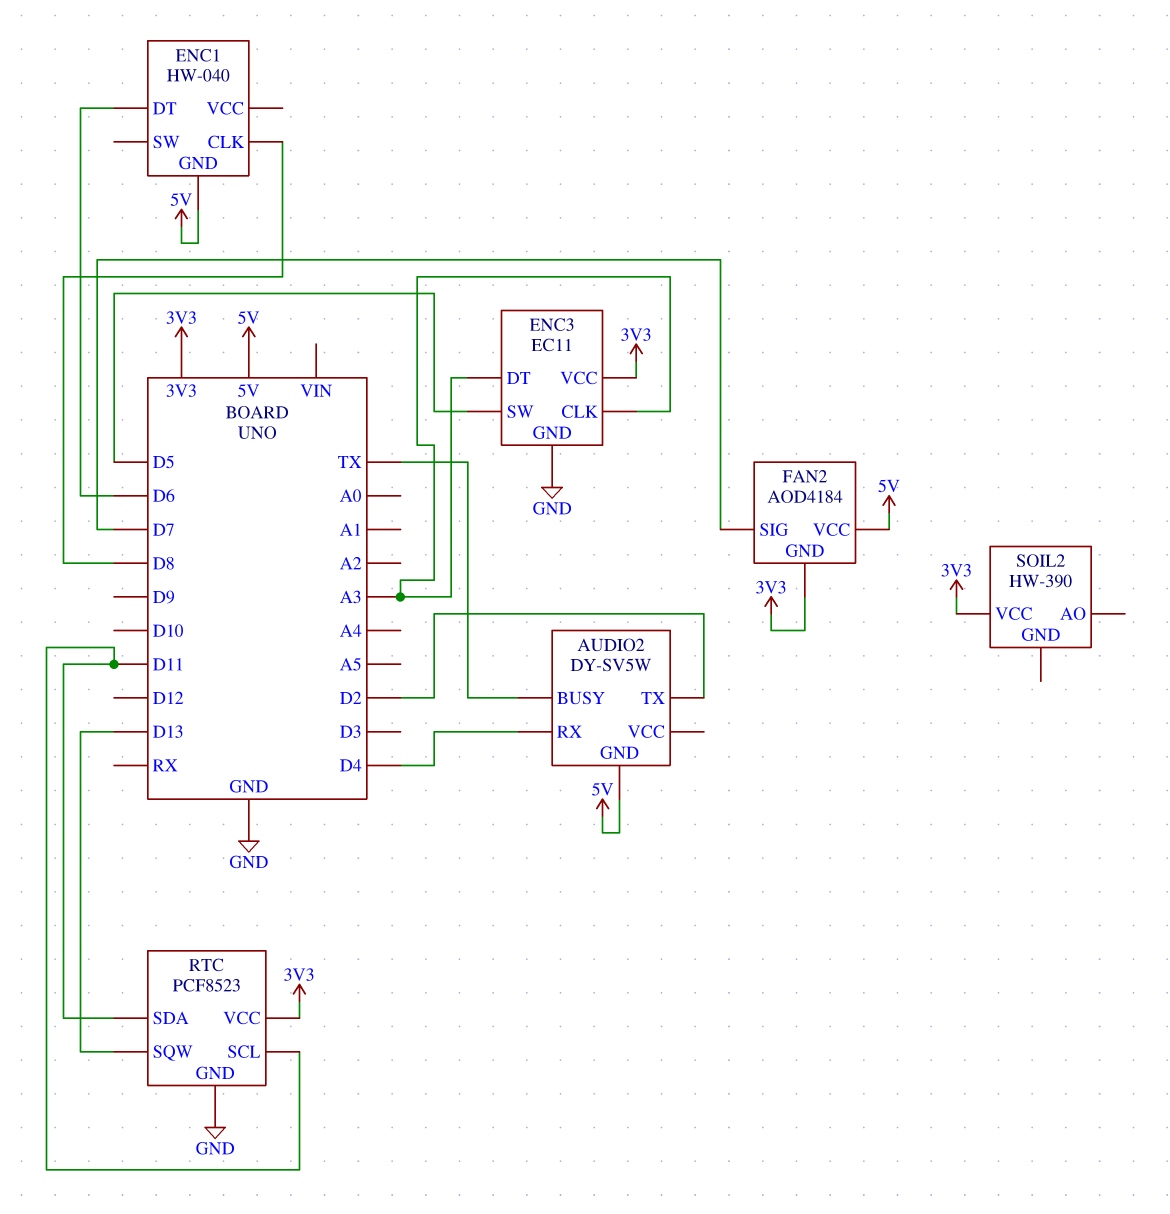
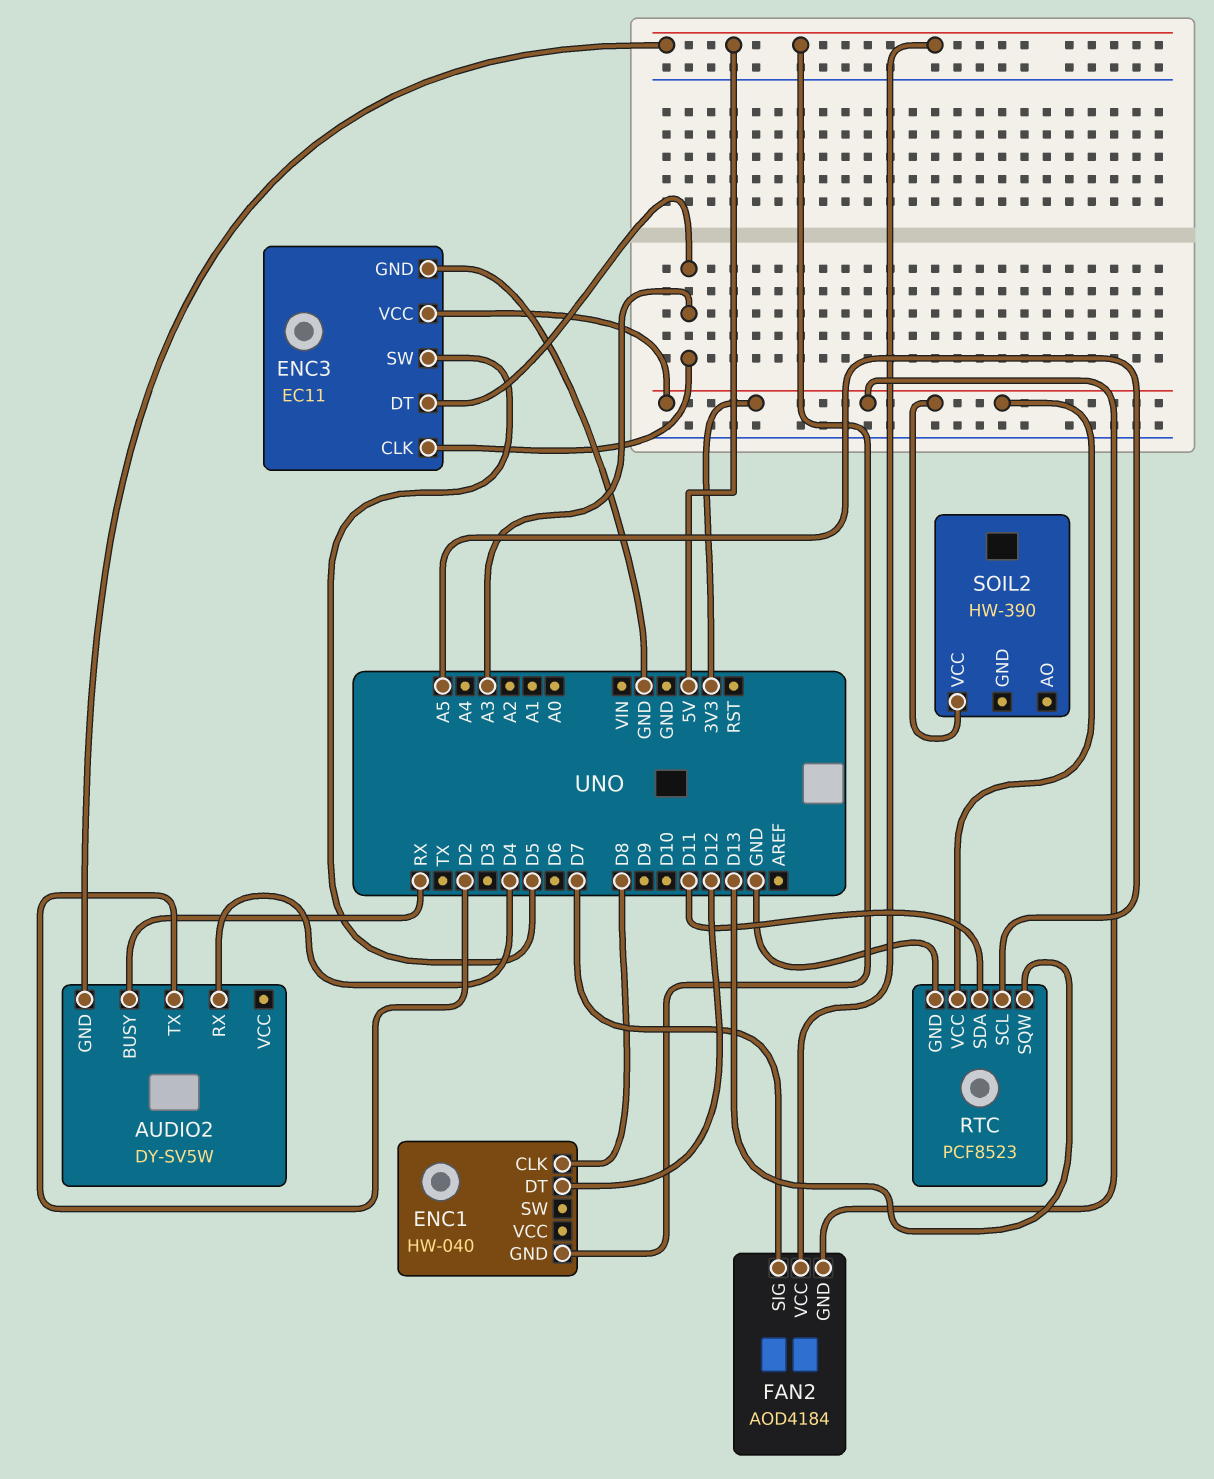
AUDIO2 pin BUSY: TX -> RX
ENC1 pin DT: D6 -> D12
RTC pin SCL: D11 -> A5

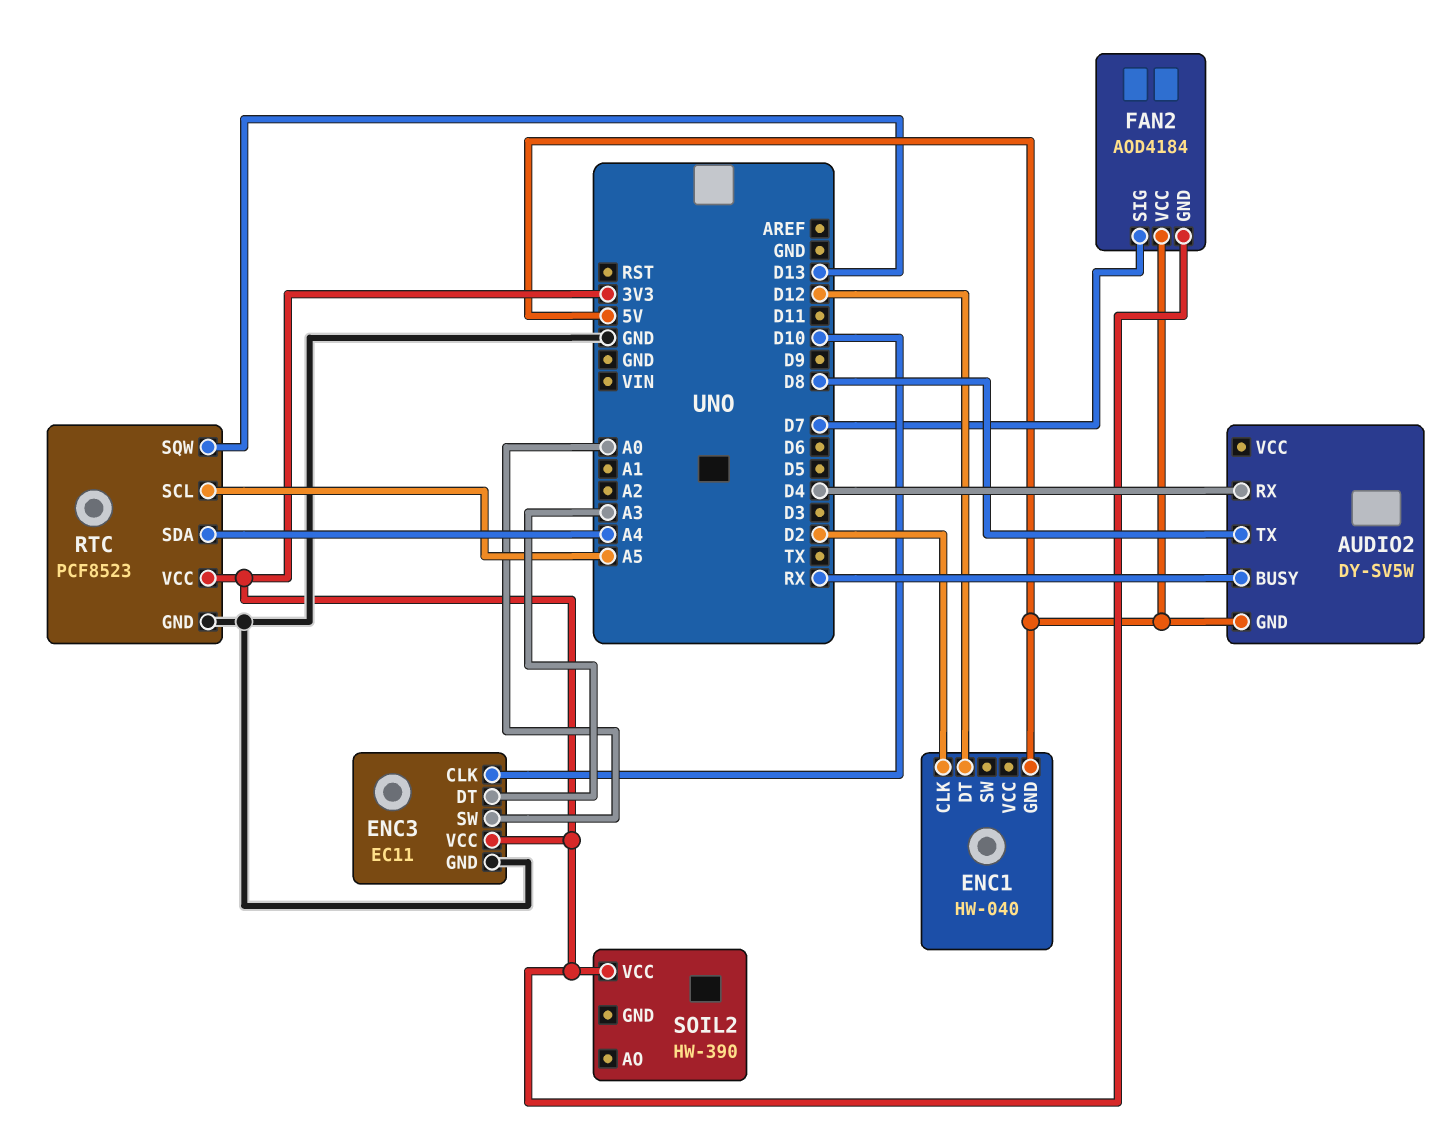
AUDIO2 pin TX: D2 -> D8
ENC1 pin CLK: D8 -> D2
ENC3 pin CLK: A3 -> D10
ENC3 pin SW: D5 -> A0
RTC pin SDA: D11 -> A4

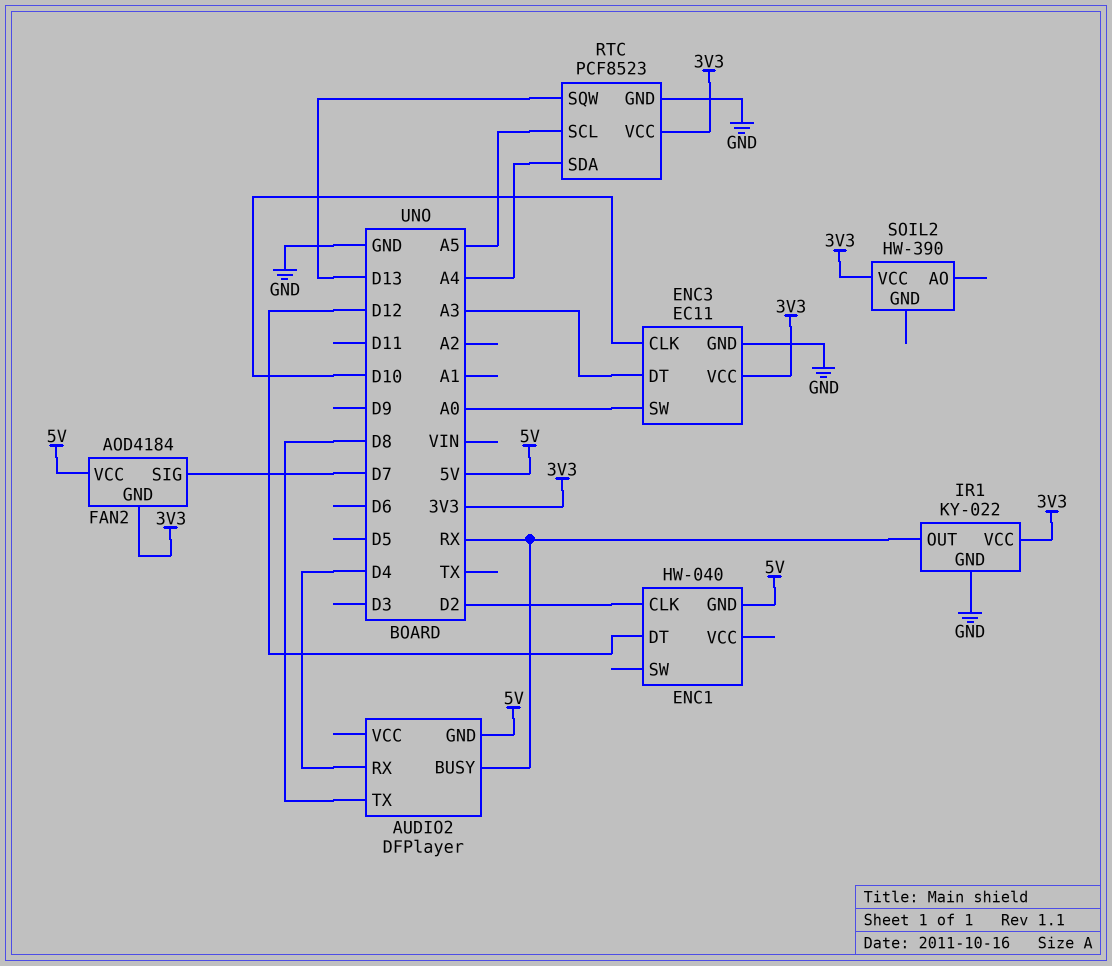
AUDIO2: DY-SV5W -> DFPlayer
IR1: none -> KY-022
IR1 pin GND: none -> GND
IR1 pin OUT: none -> RX
IR1 pin VCC: none -> 3V3

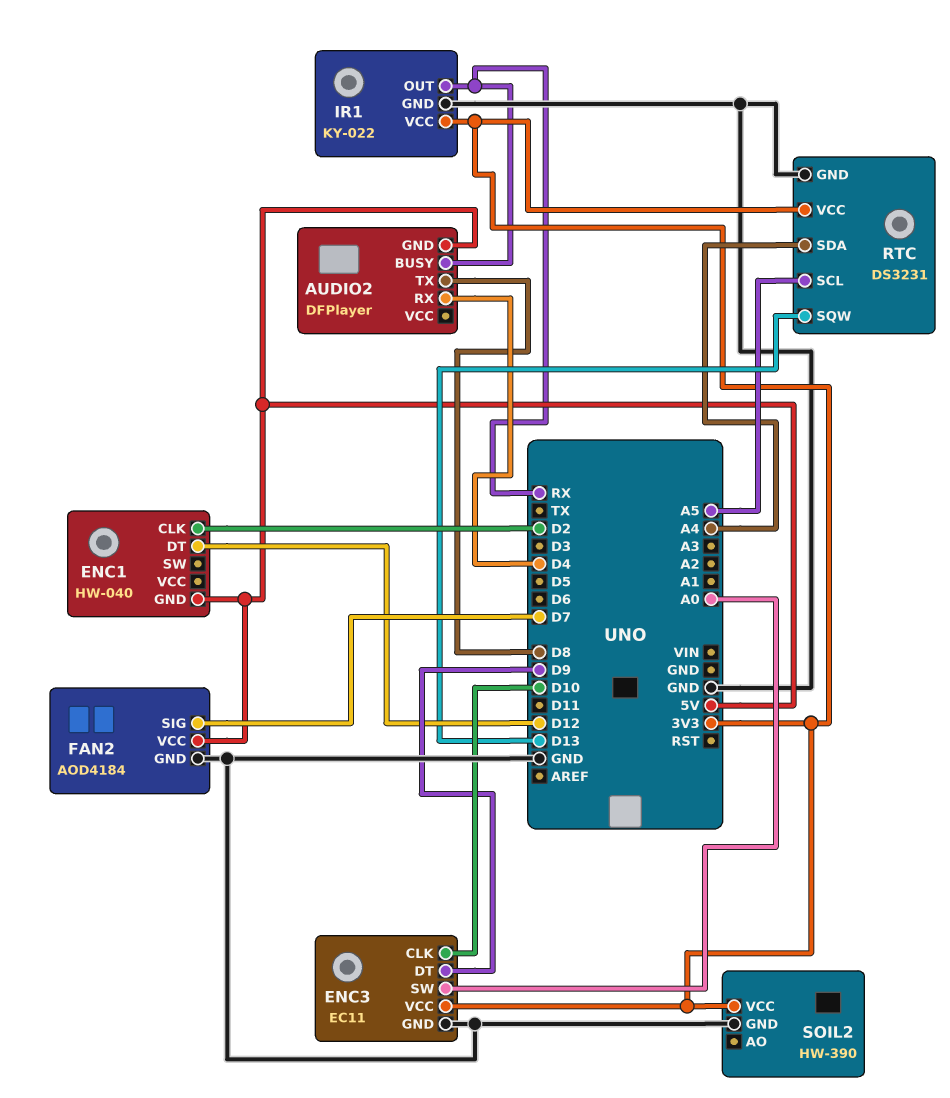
ENC3 pin DT: A3 -> D9
FAN2 pin GND: 3V3 -> GND
RTC: PCF8523 -> DS3231
SOIL2 pin GND: none -> GND

